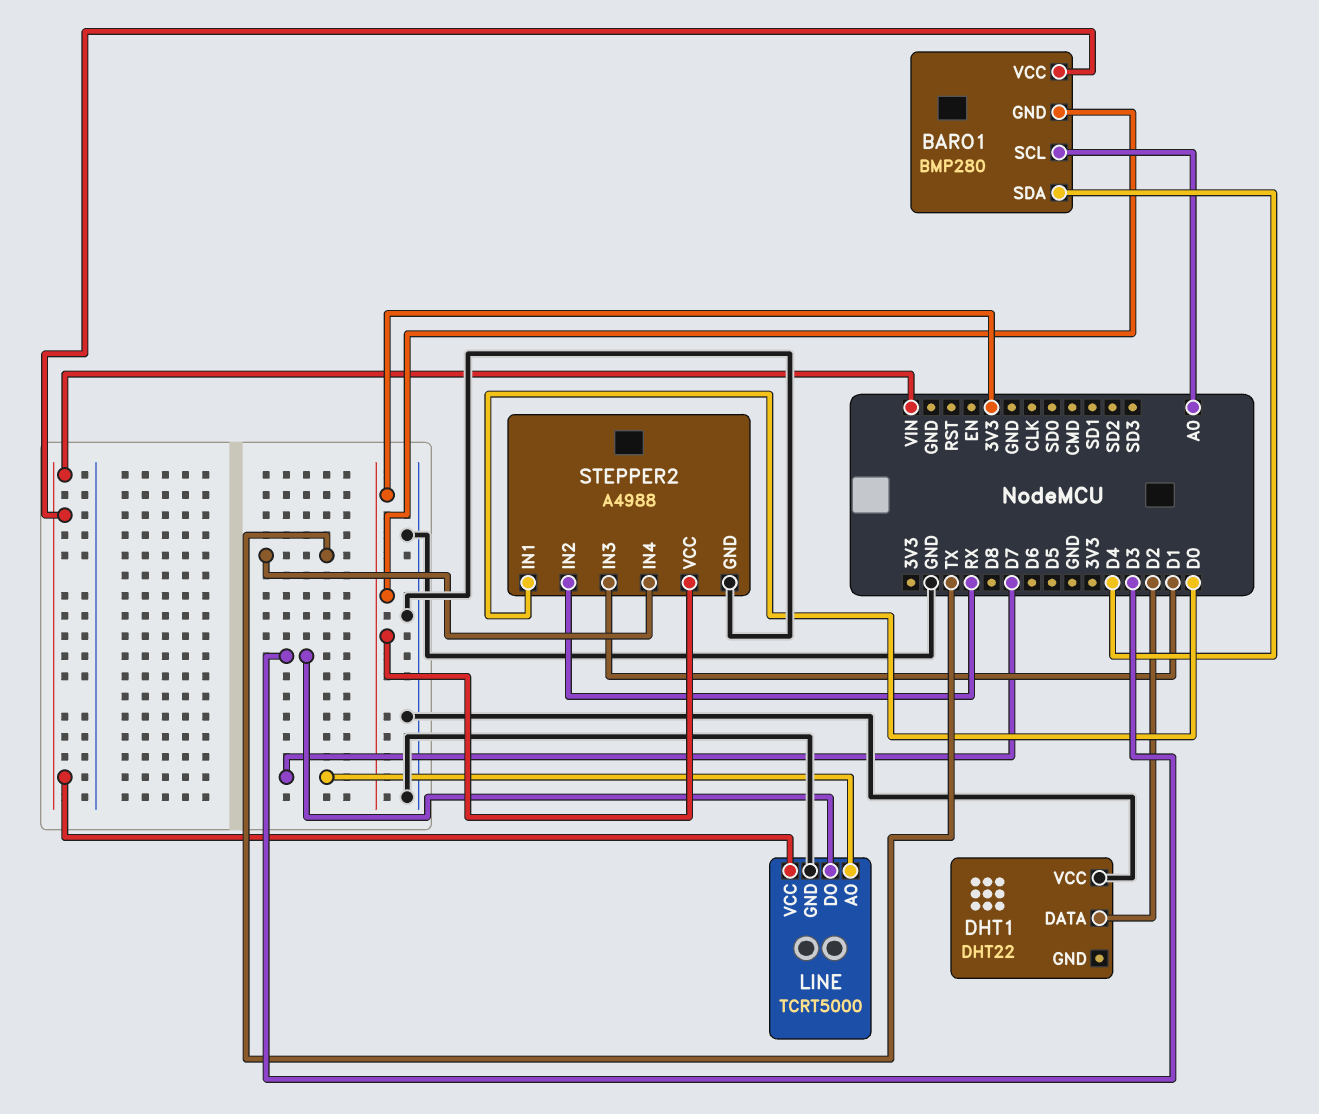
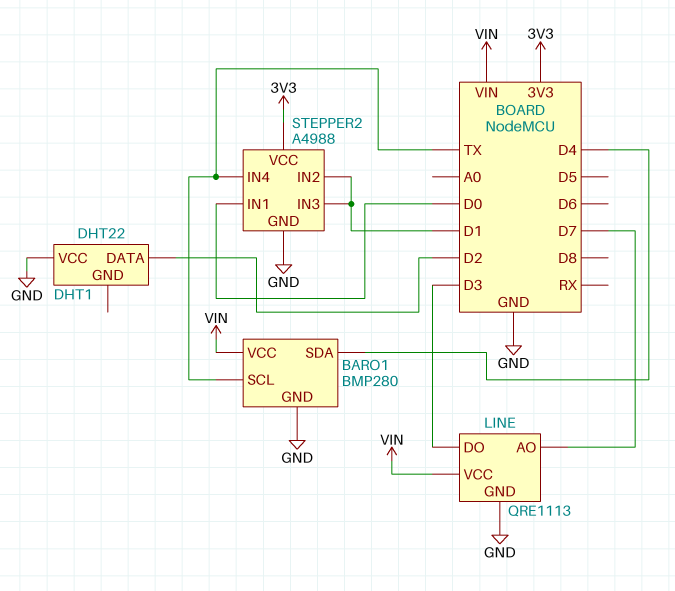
BARO1 pin GND: 3V3 -> GND
BARO1 pin SCL: A0 -> TX
LINE: TCRT5000 -> QRE1113
STEPPER2 pin IN2: RX -> D1

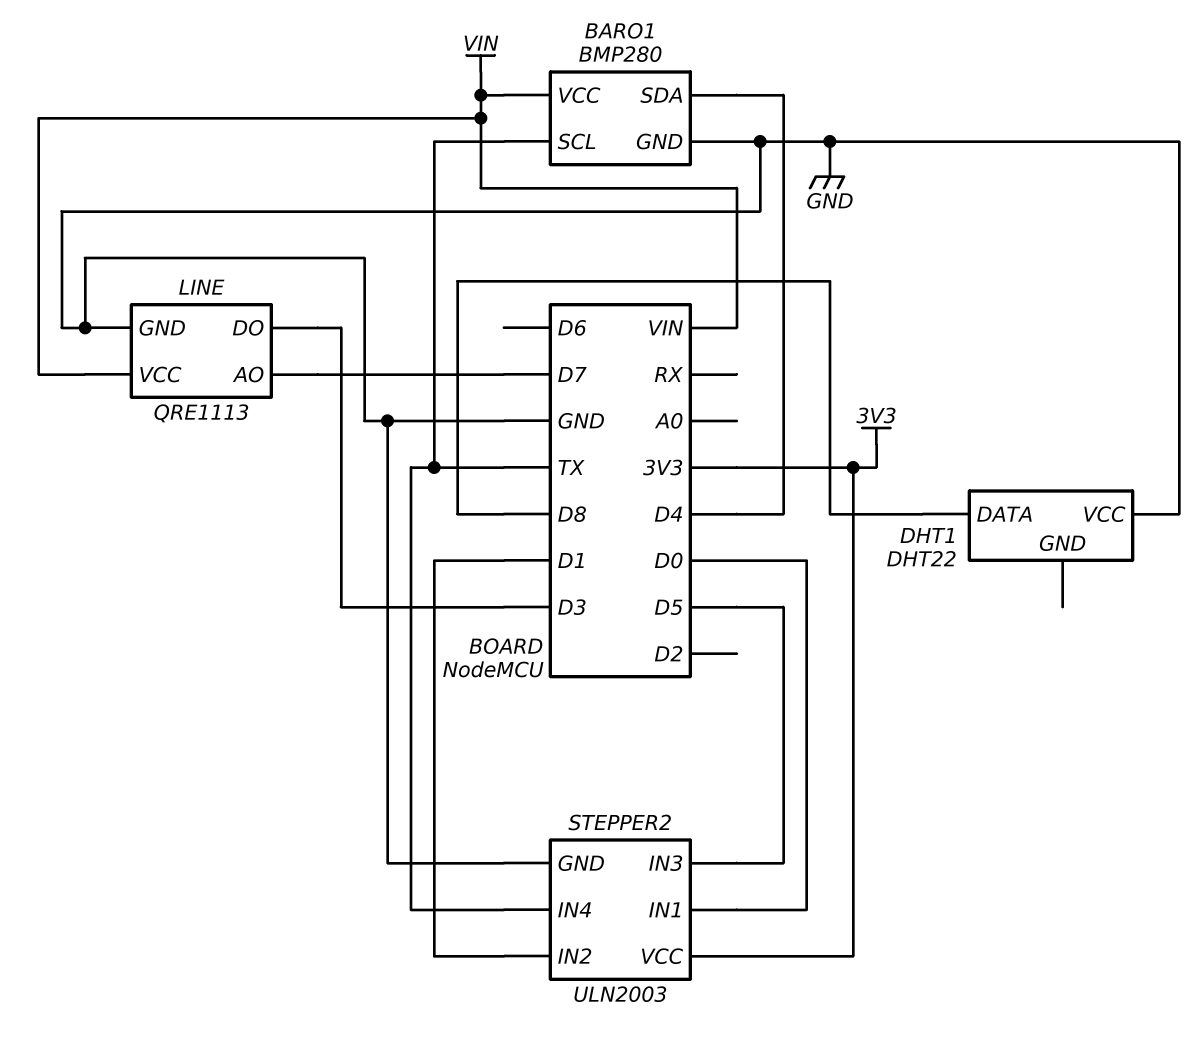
DHT1 pin DATA: D2 -> D8
STEPPER2: A4988 -> ULN2003
STEPPER2 pin IN3: D1 -> D5

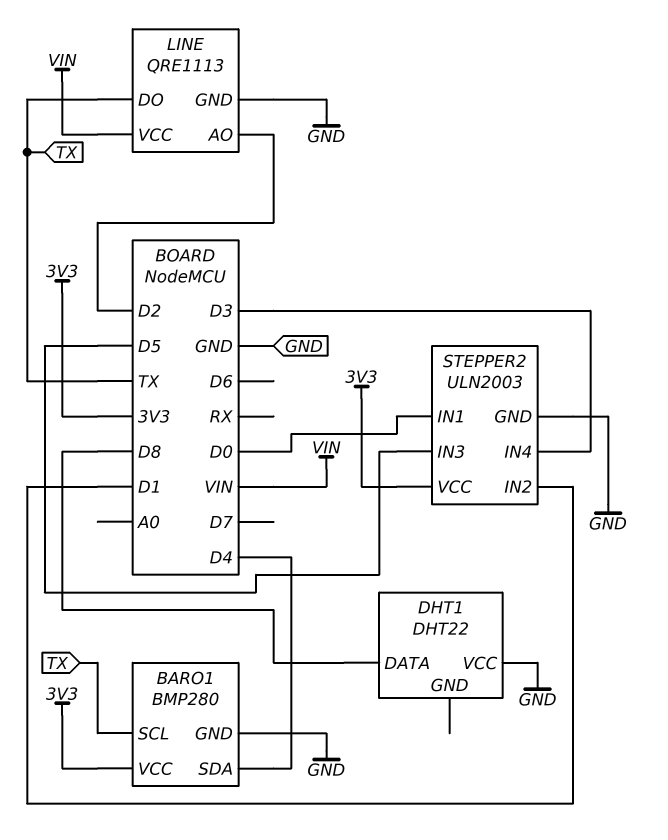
BARO1 pin VCC: VIN -> 3V3
LINE pin AO: D7 -> D2
LINE pin DO: D3 -> TX
STEPPER2 pin IN4: TX -> D3

